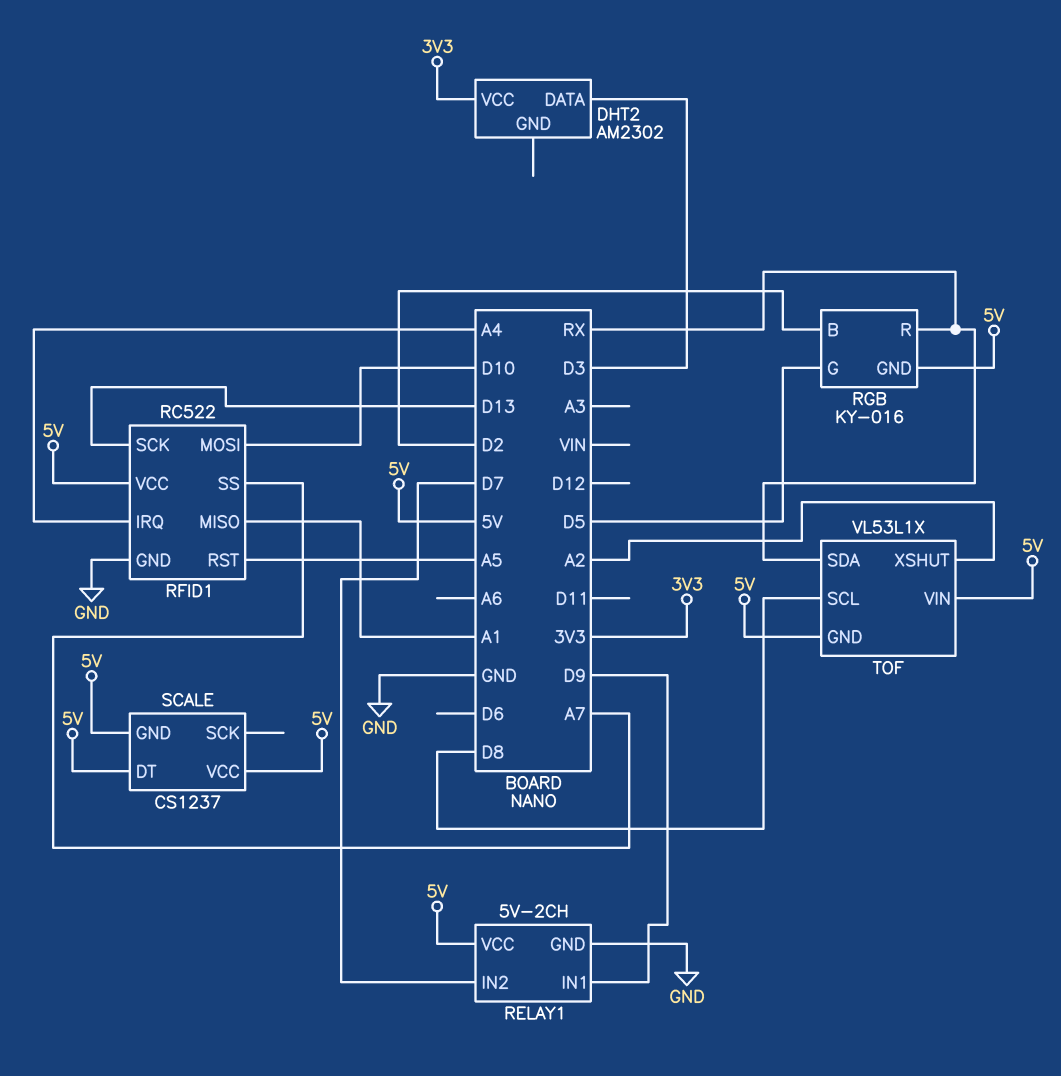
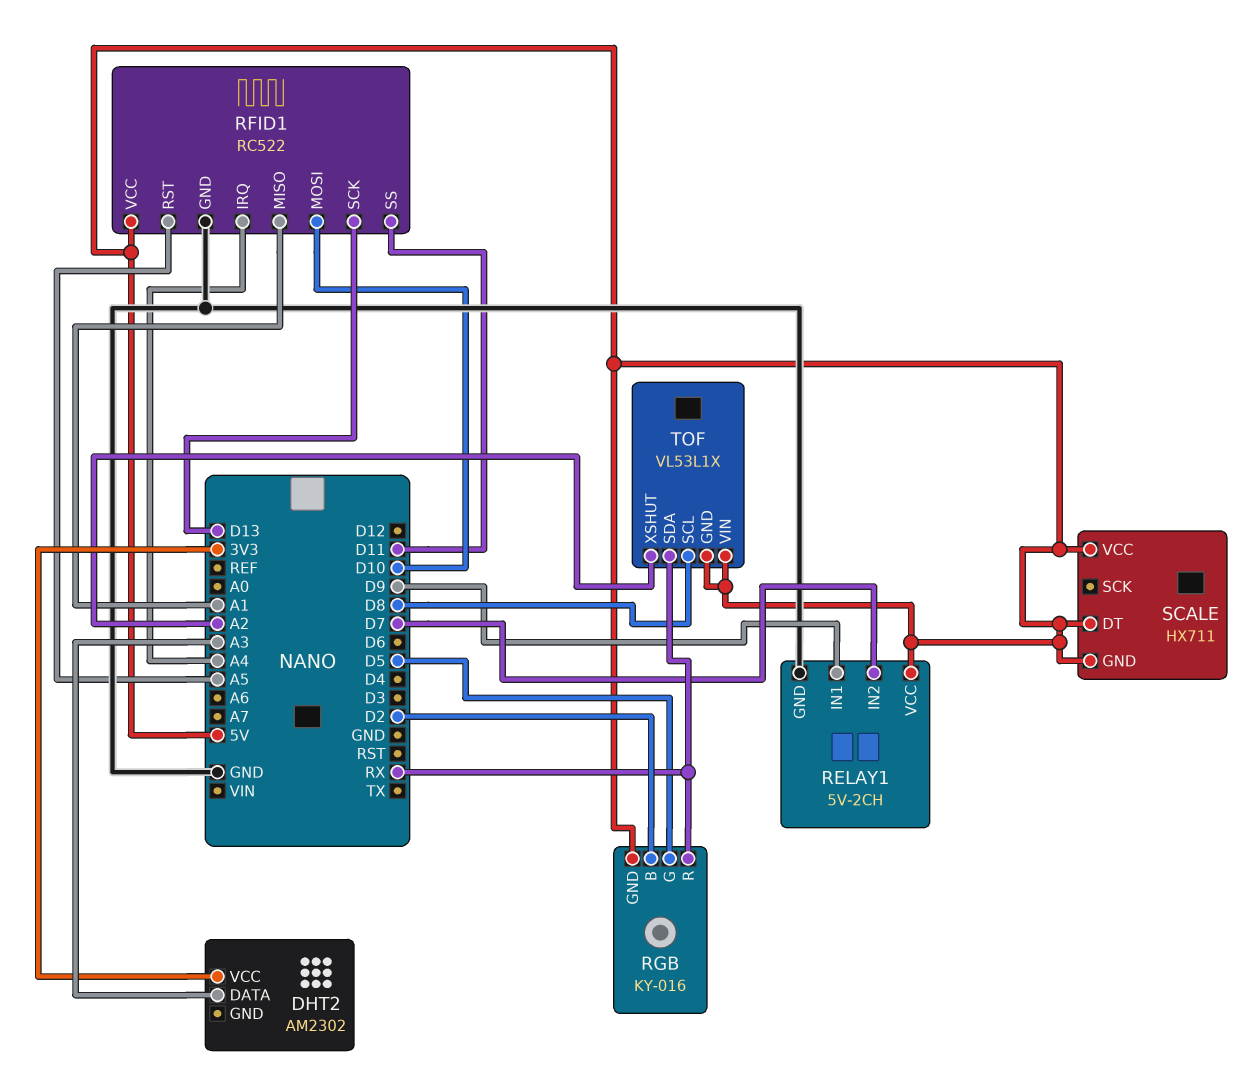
DHT2 pin DATA: D3 -> A3
RFID1 pin SS: A7 -> D11
SCALE: CS1237 -> HX711

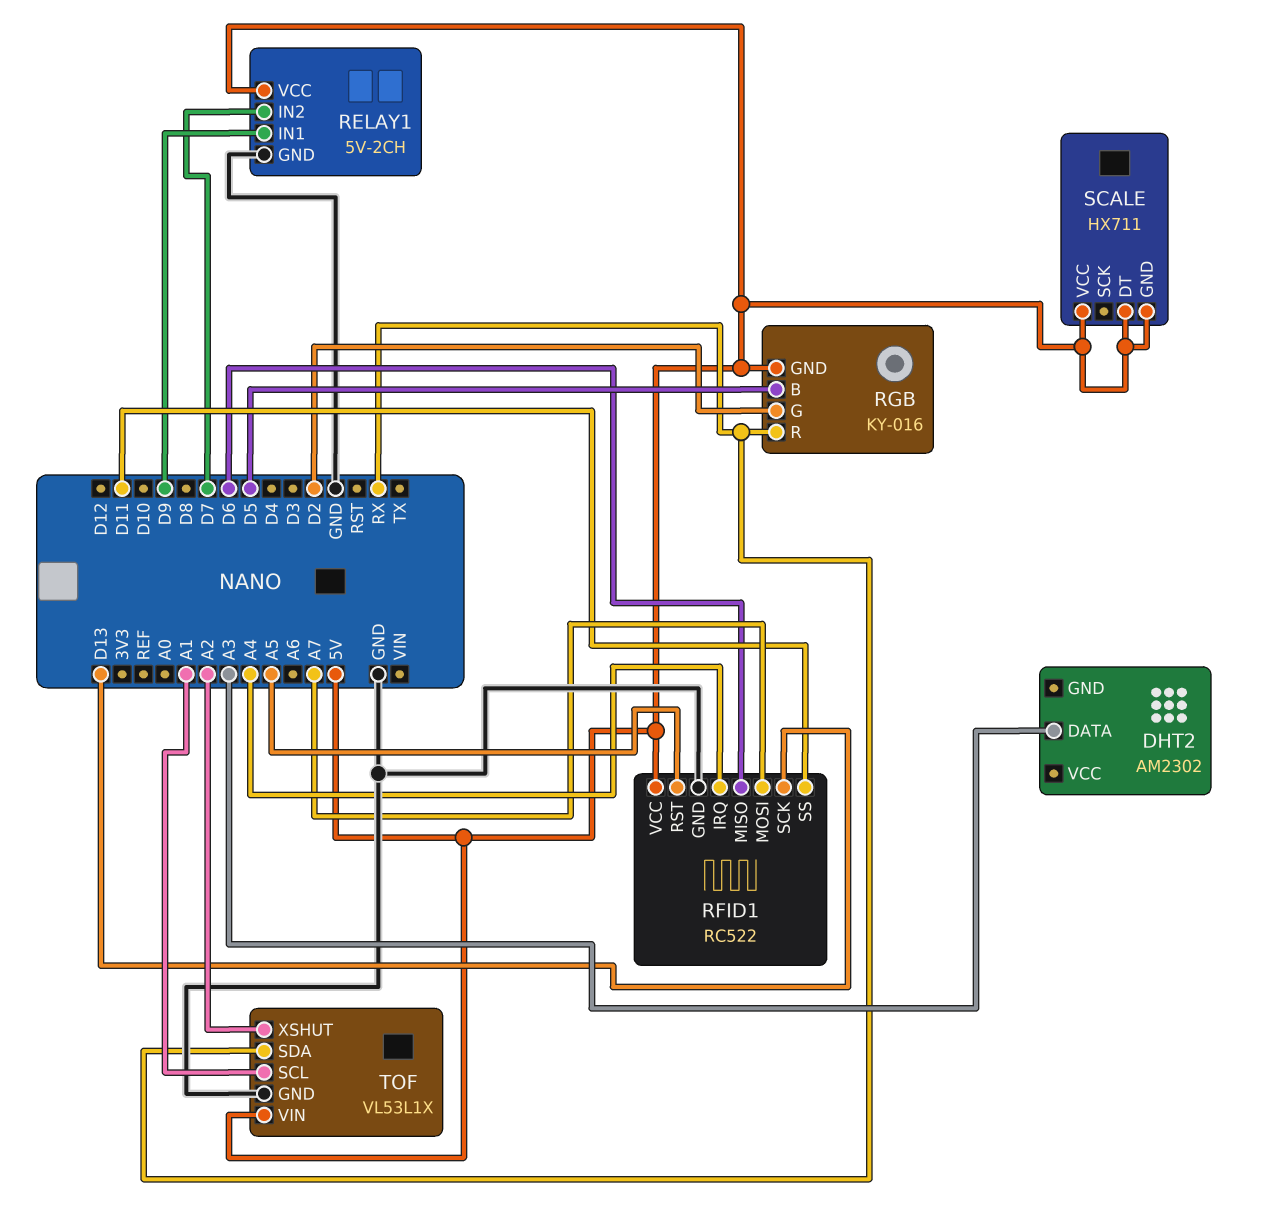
DHT2 pin VCC: 3V3 -> none
RFID1 pin MISO: A1 -> D6
RFID1 pin MOSI: D10 -> A7
RGB pin B: D2 -> D5
RGB pin G: D5 -> D2
TOF pin GND: 5V -> GND
TOF pin SCL: D8 -> A1

